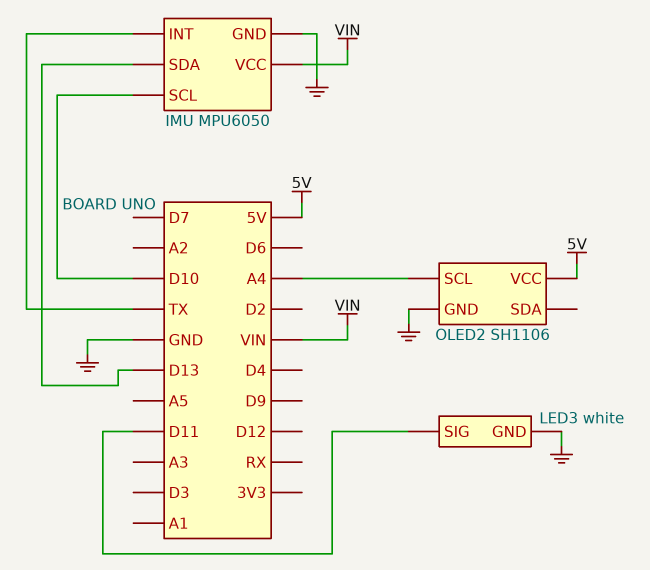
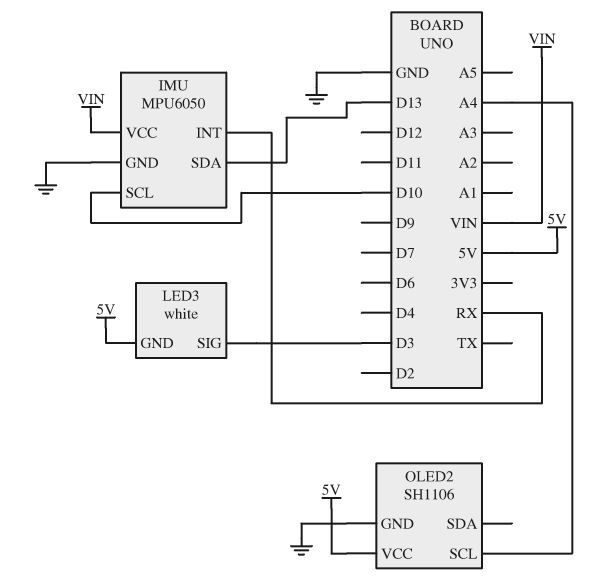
IMU pin INT: TX -> RX
LED3 pin GND: GND -> 5V
LED3 pin SIG: D11 -> D3

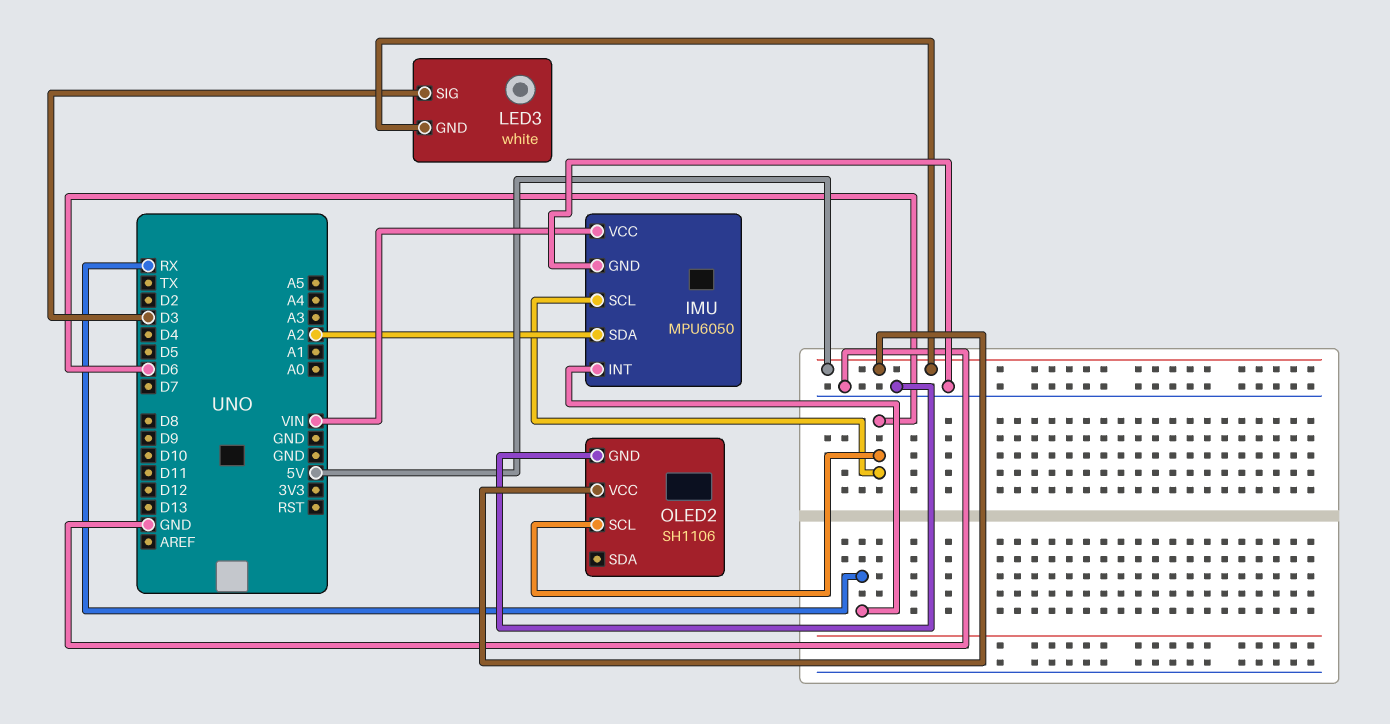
IMU pin SCL: D10 -> D6
IMU pin SDA: D13 -> A2
OLED2 pin SCL: A4 -> D6

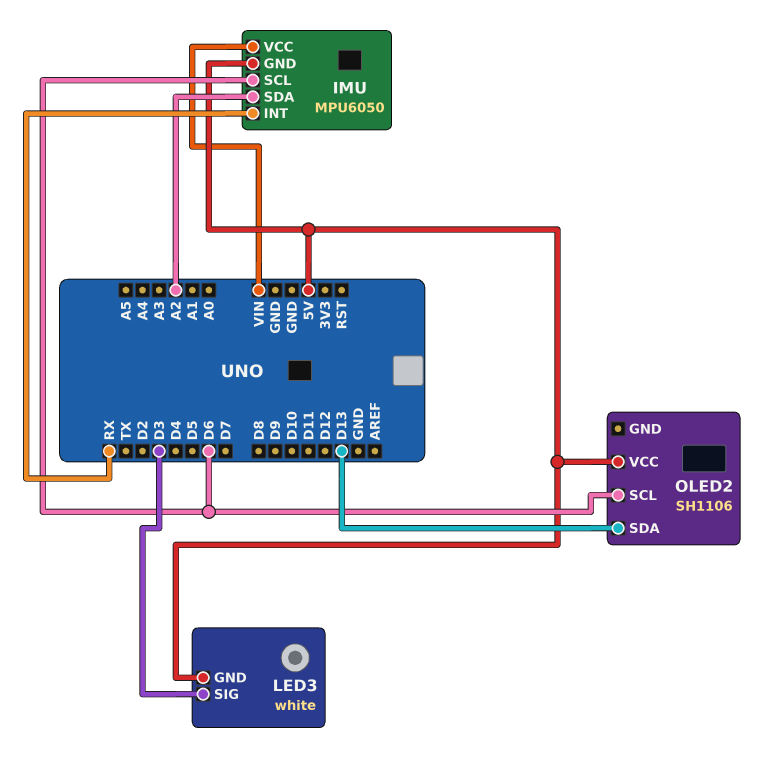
IMU pin GND: GND -> 5V
OLED2 pin GND: GND -> none
OLED2 pin SDA: none -> D13

